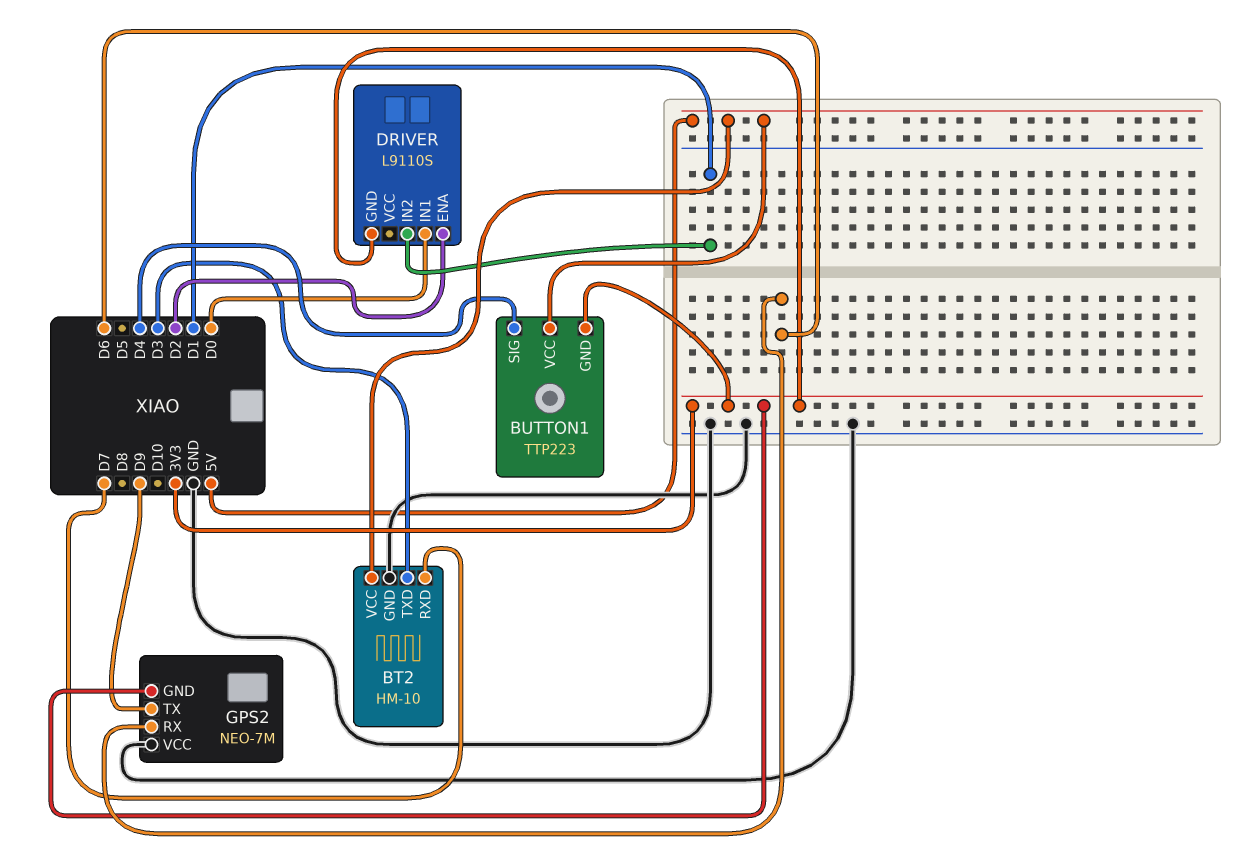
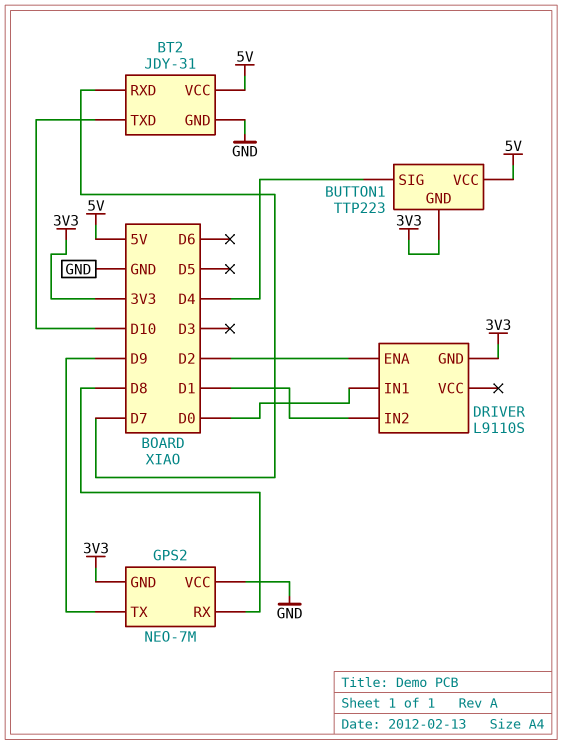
BT2: HM-10 -> JDY-31
BT2 pin TXD: D3 -> D10
GPS2 pin RX: D6 -> D8

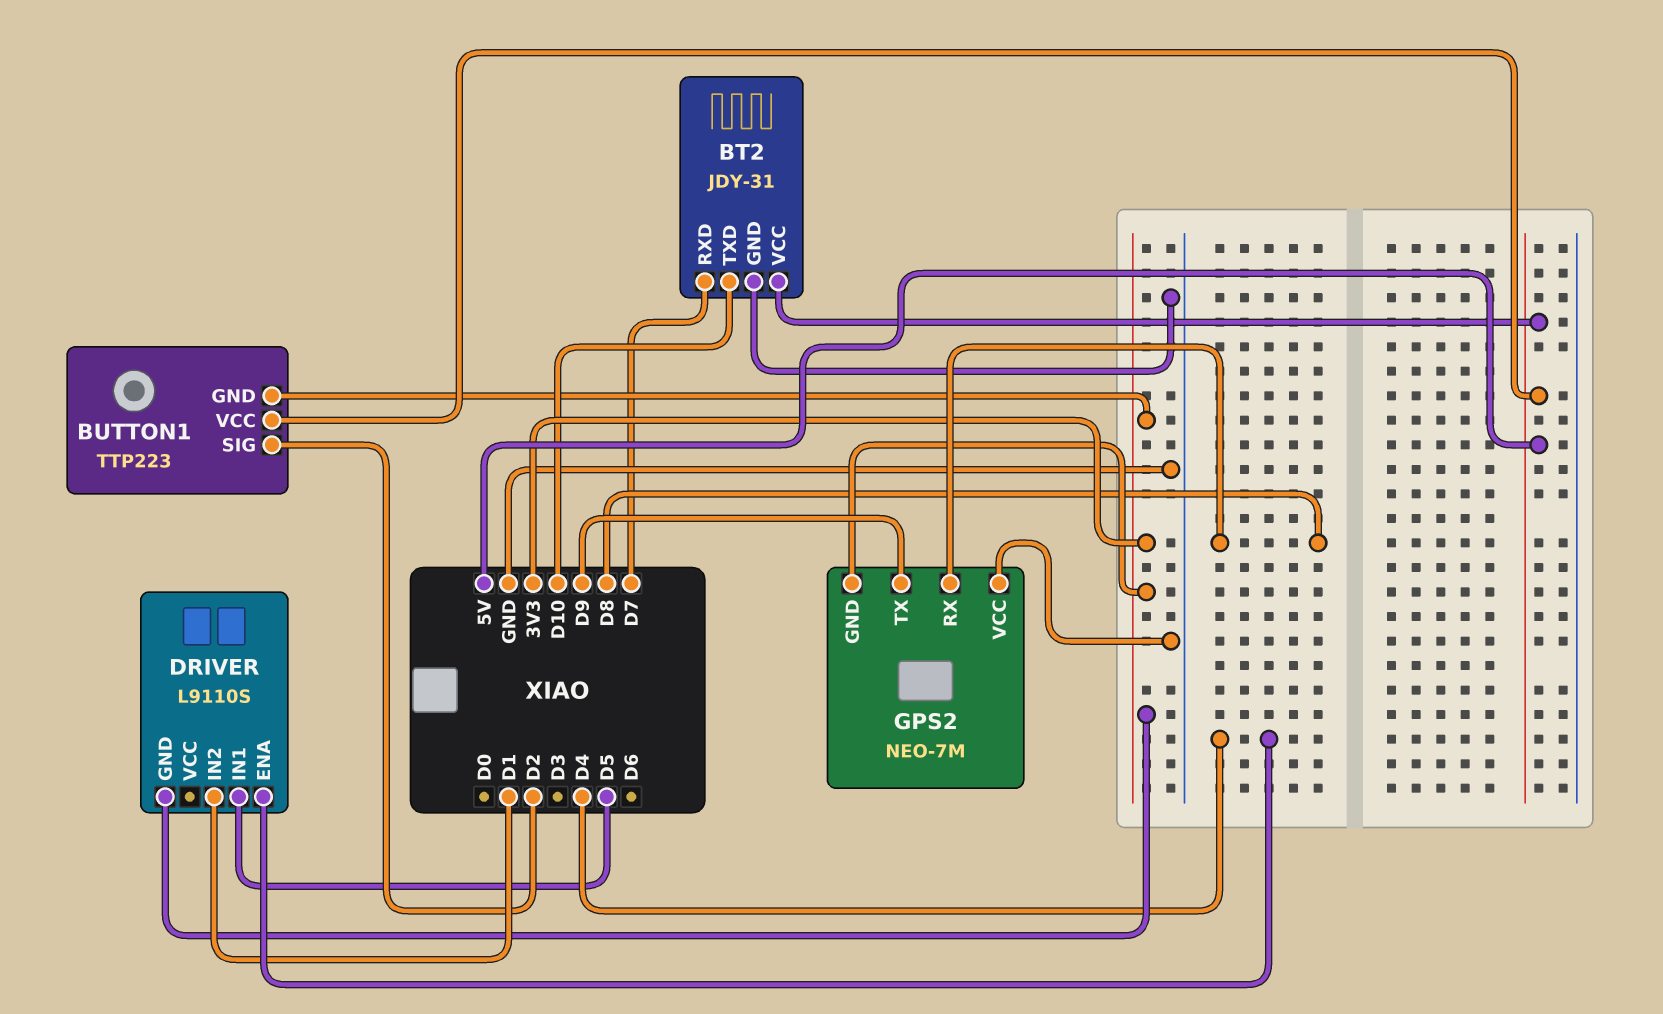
BUTTON1 pin SIG: D4 -> D2
DRIVER pin ENA: D2 -> D4
DRIVER pin IN1: D0 -> D5

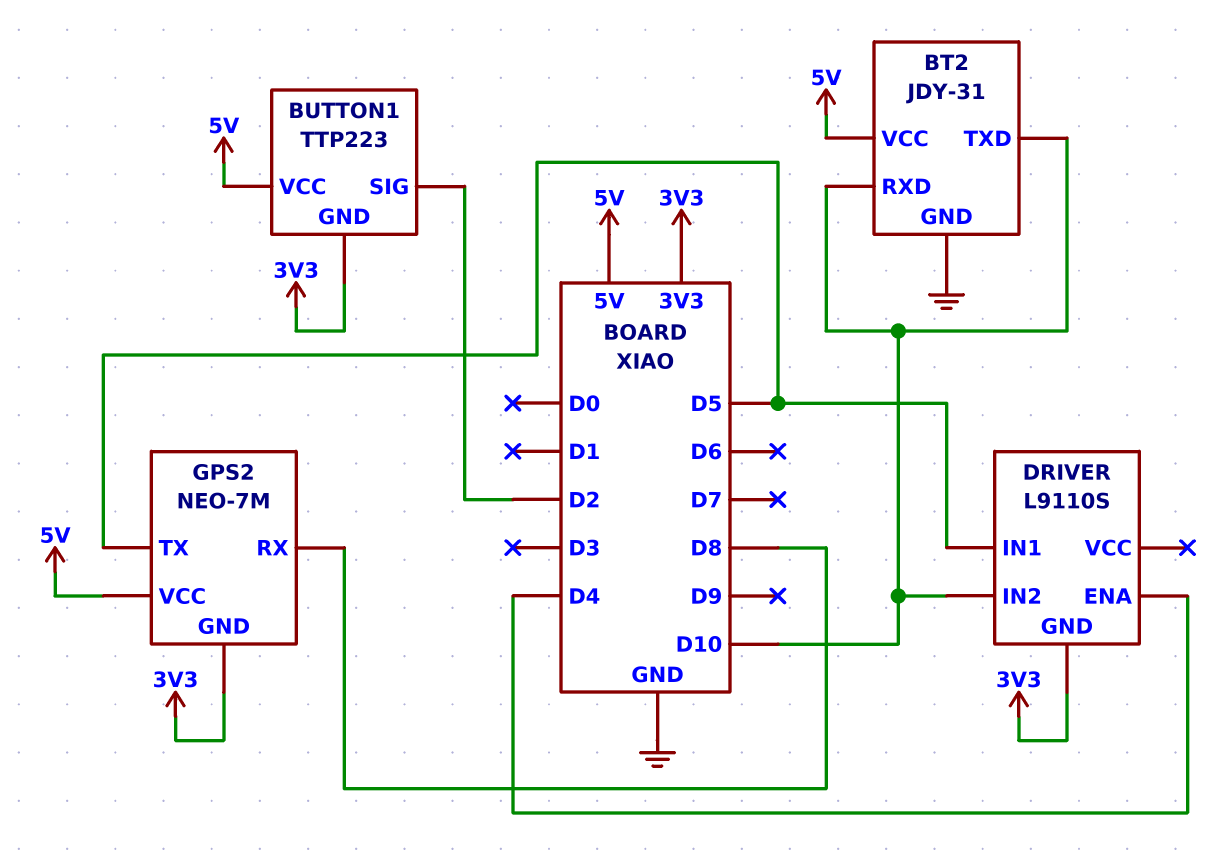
BT2 pin RXD: D7 -> D10
DRIVER pin IN2: D1 -> D10
GPS2 pin TX: D9 -> D5
GPS2 pin VCC: GND -> 5V

